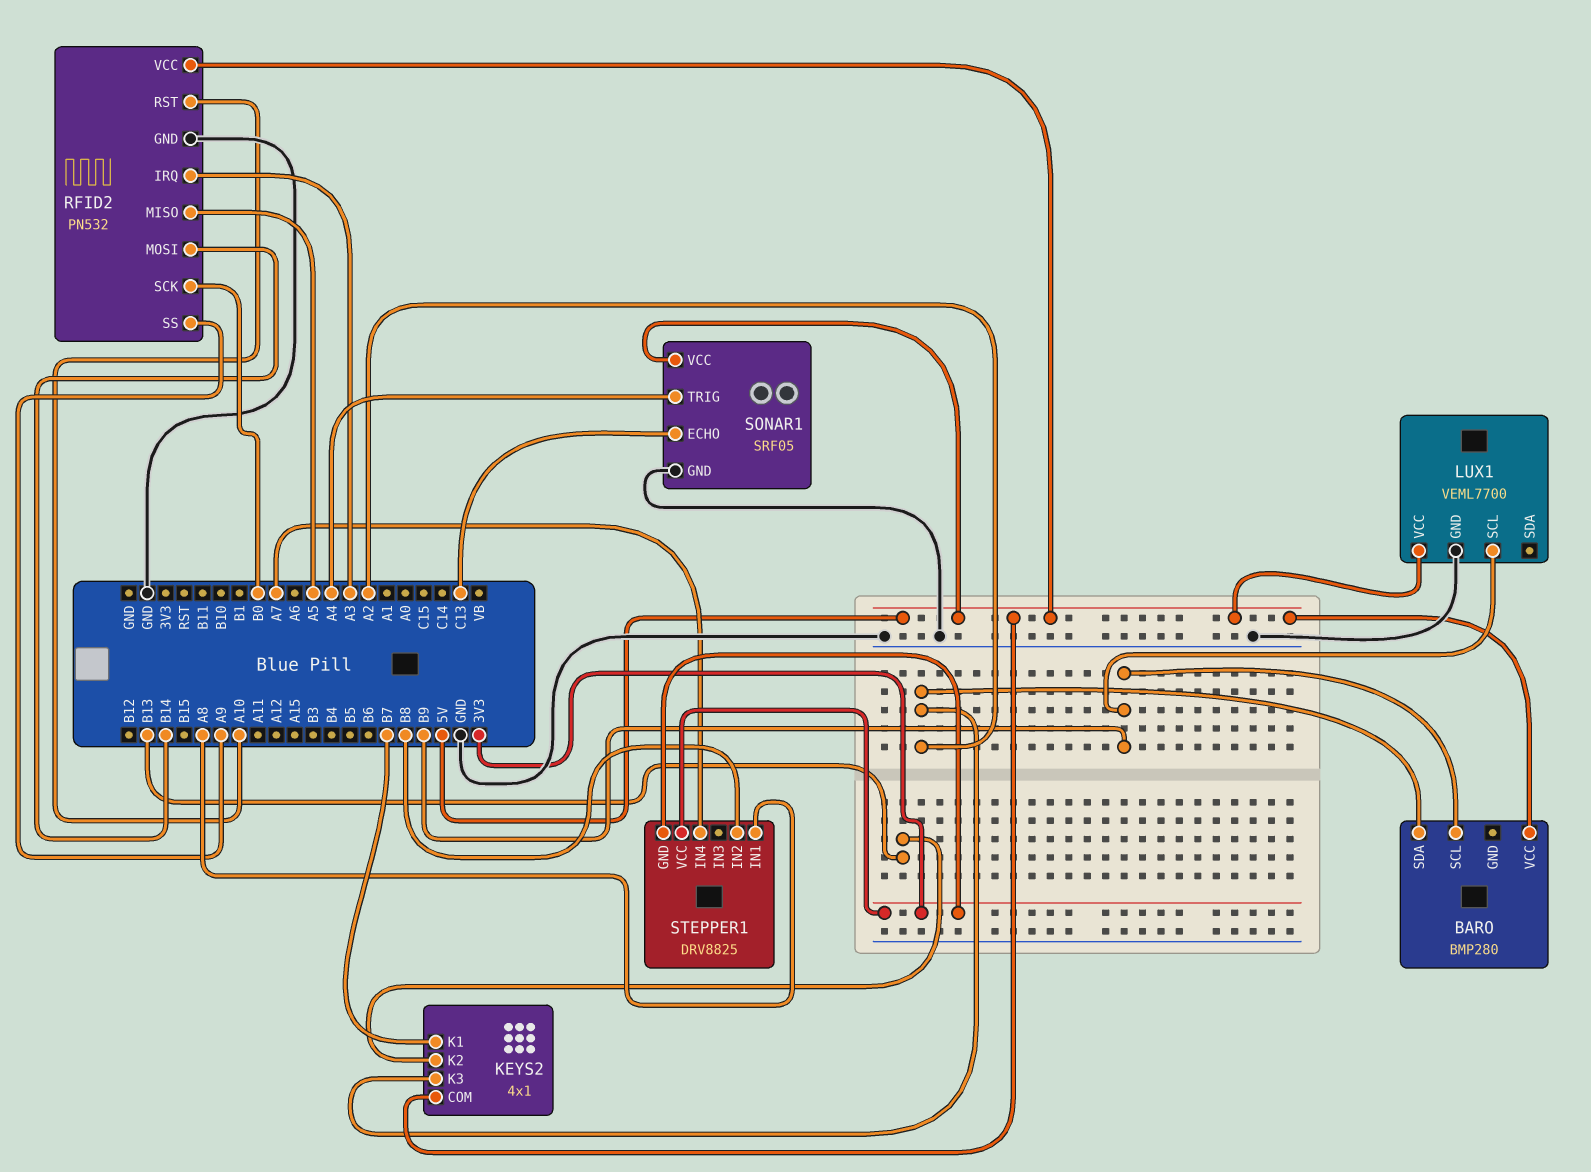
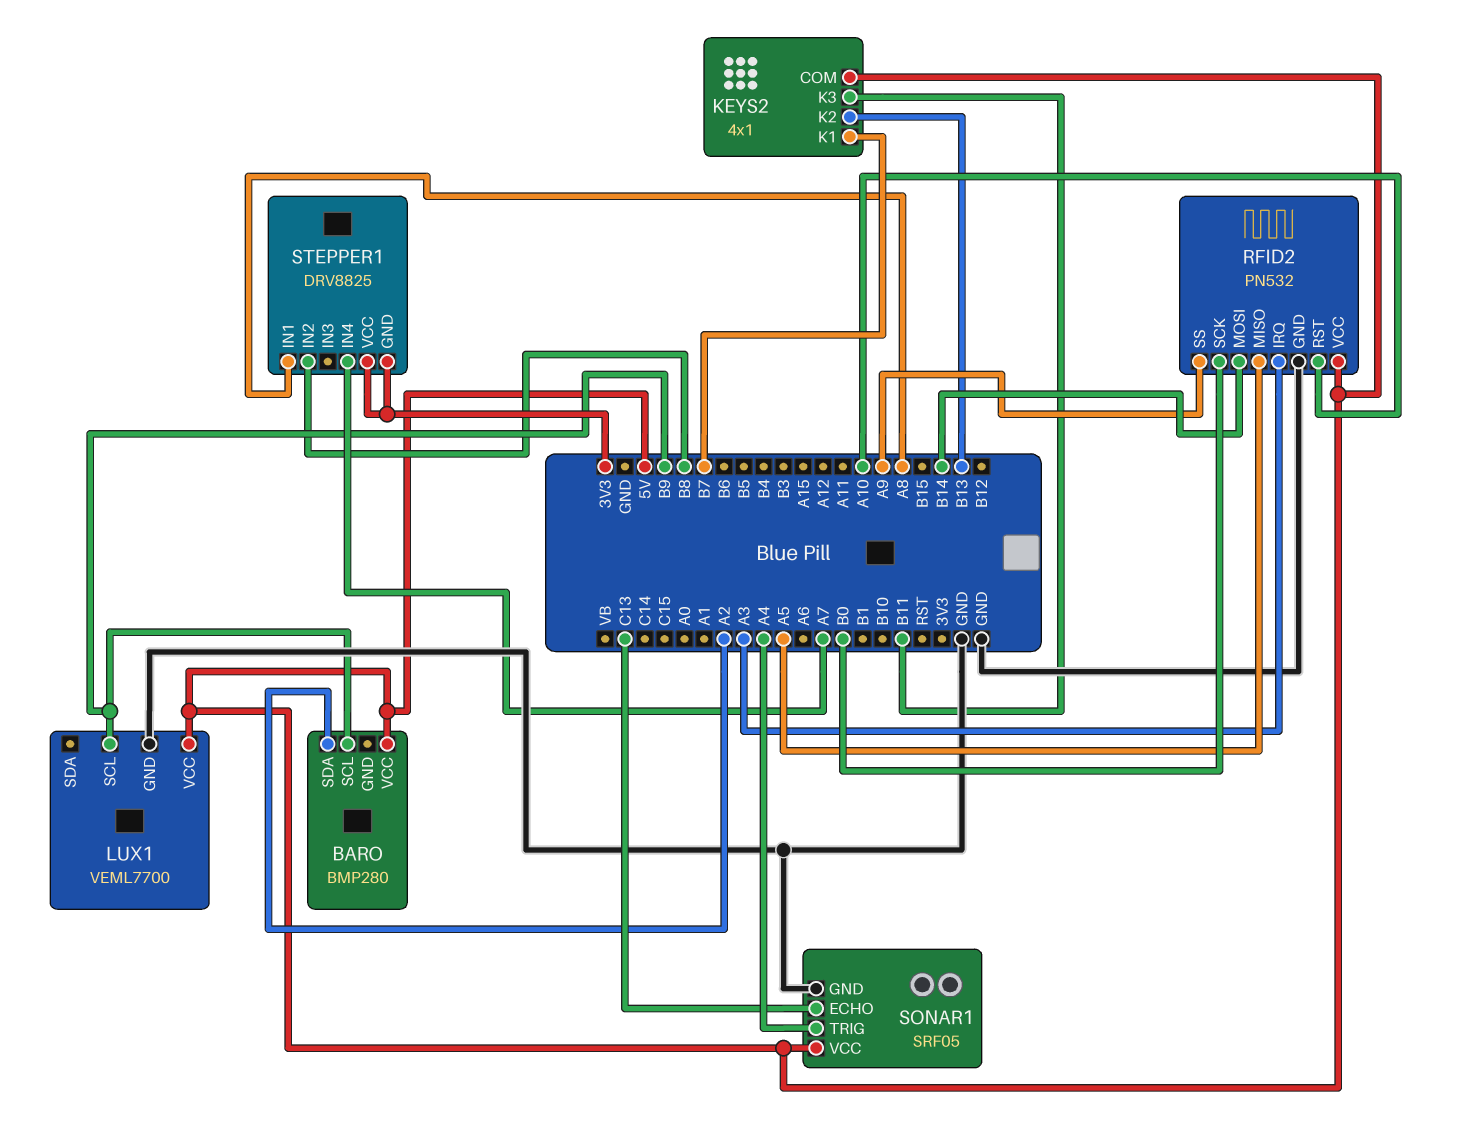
KEYS2 pin K3: A2 -> B11

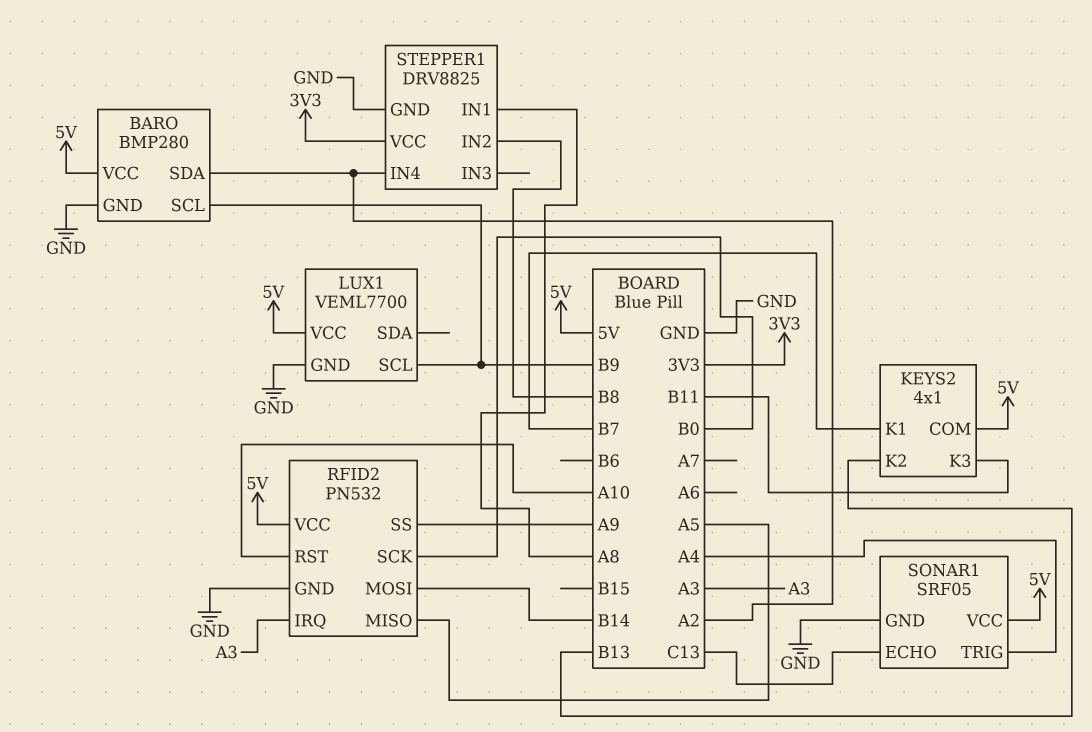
BARO pin GND: none -> GND
STEPPER1 pin GND: 3V3 -> GND
STEPPER1 pin IN4: A7 -> A2

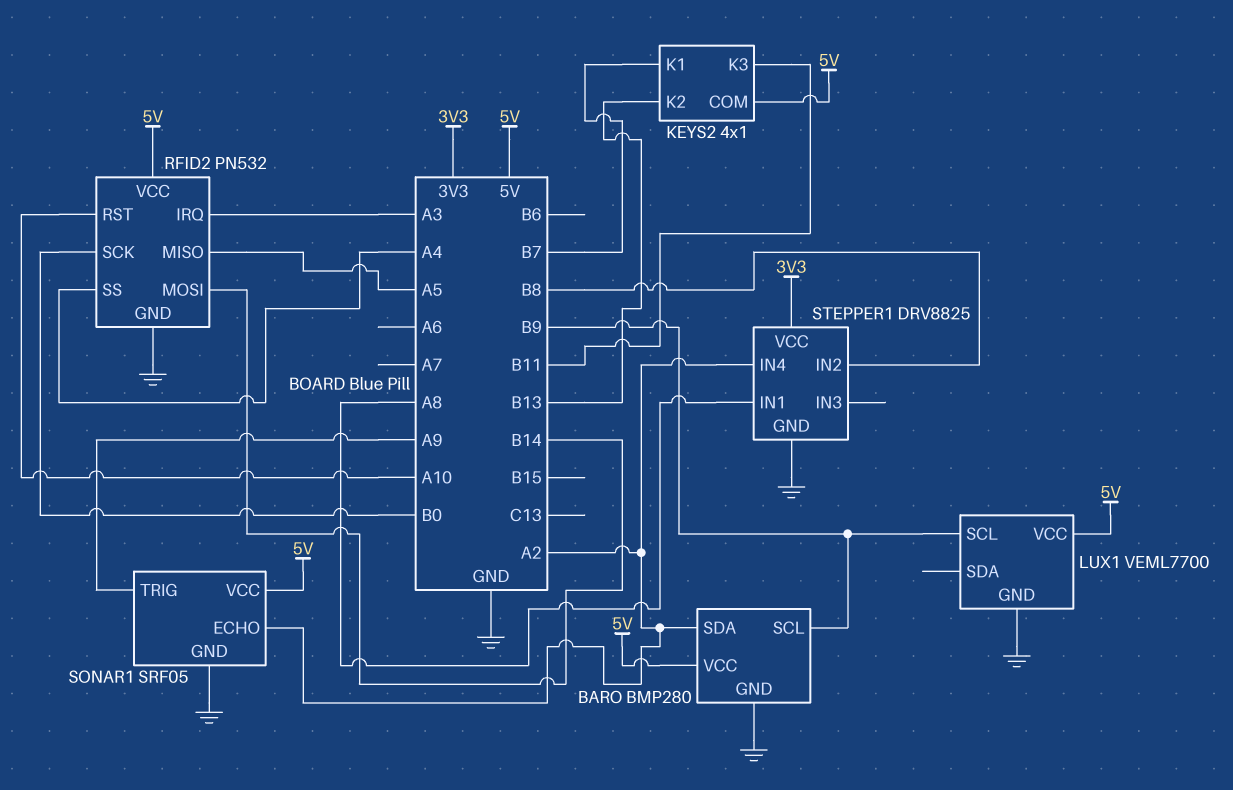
RFID2 pin SS: A9 -> A4
SONAR1 pin ECHO: C13 -> A2
SONAR1 pin TRIG: A4 -> A9

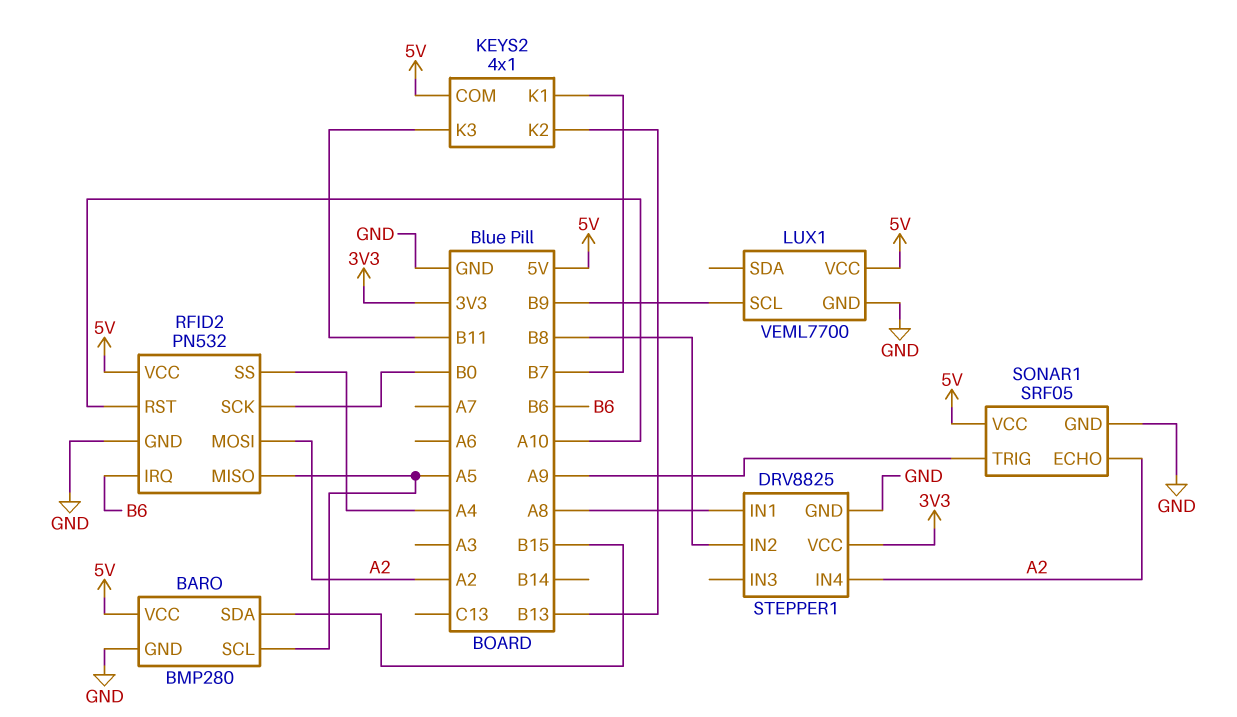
BARO pin SCL: B9 -> A5
BARO pin SDA: A2 -> B15
RFID2 pin IRQ: A3 -> B6
RFID2 pin MOSI: B14 -> A2

